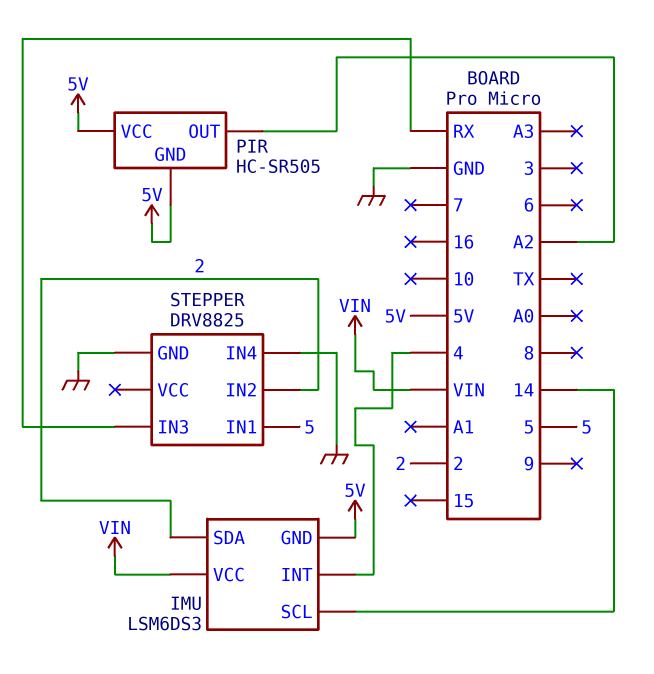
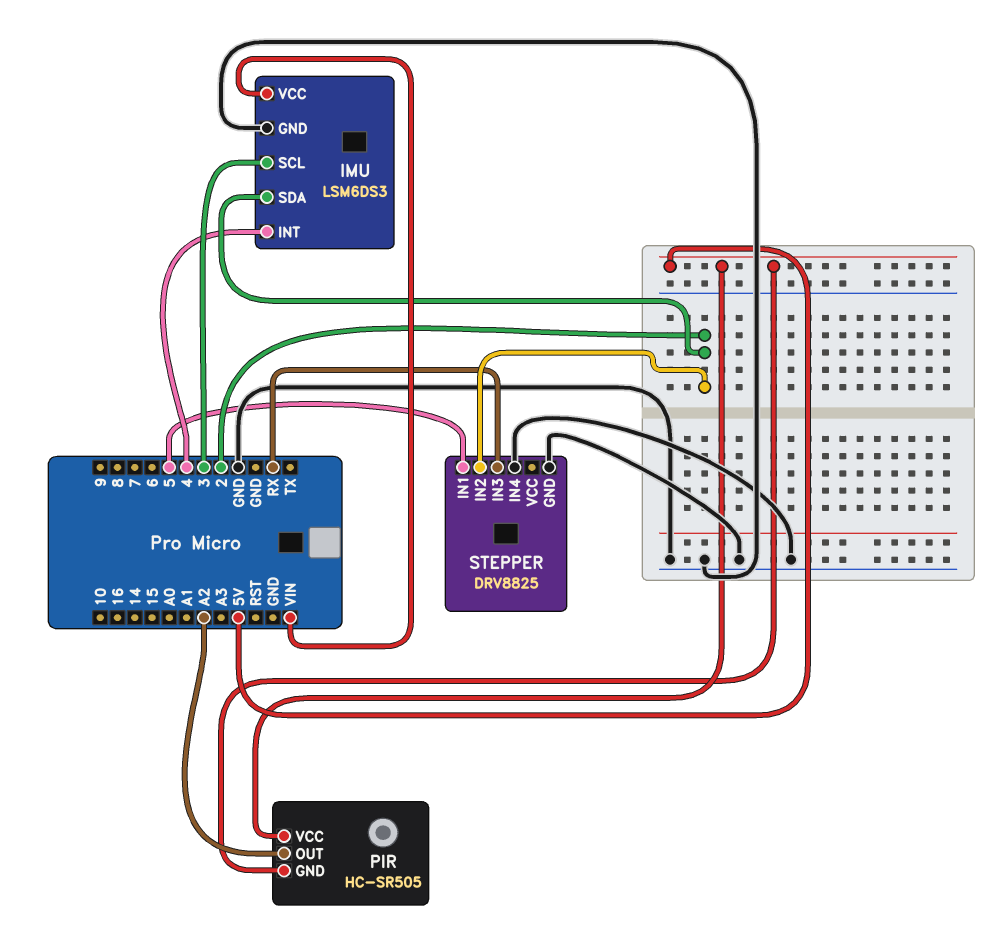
IMU pin GND: 5V -> GND
IMU pin SCL: 14 -> 3

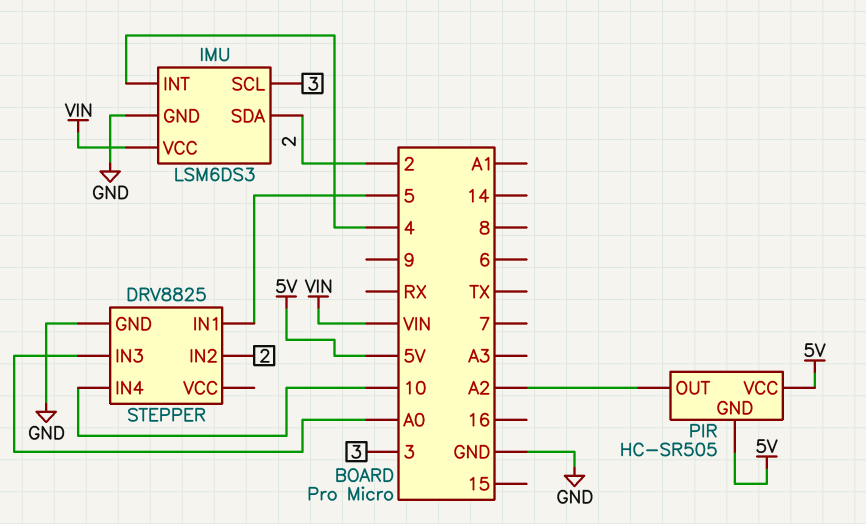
STEPPER pin IN3: RX -> A0
STEPPER pin IN4: GND -> 10

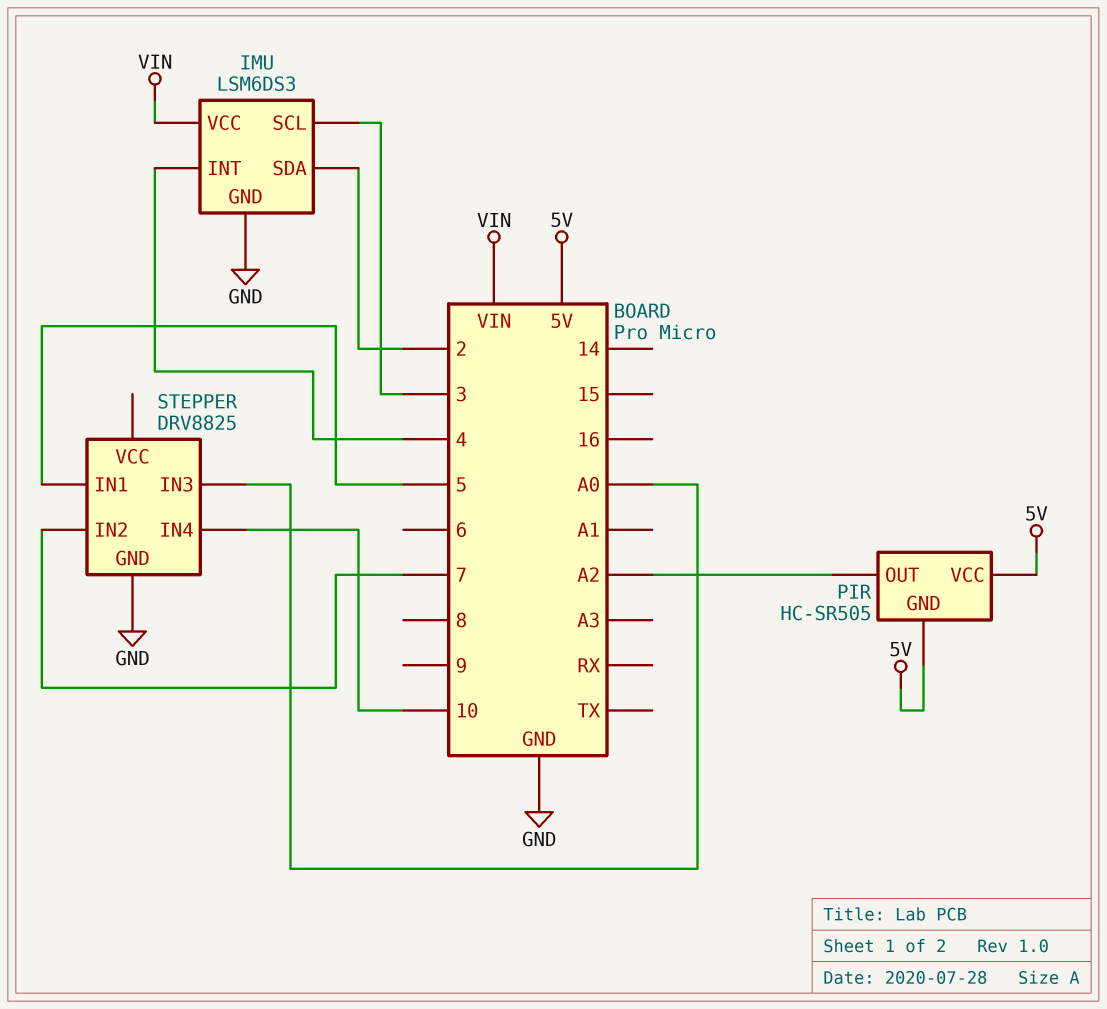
STEPPER pin IN2: 2 -> 7

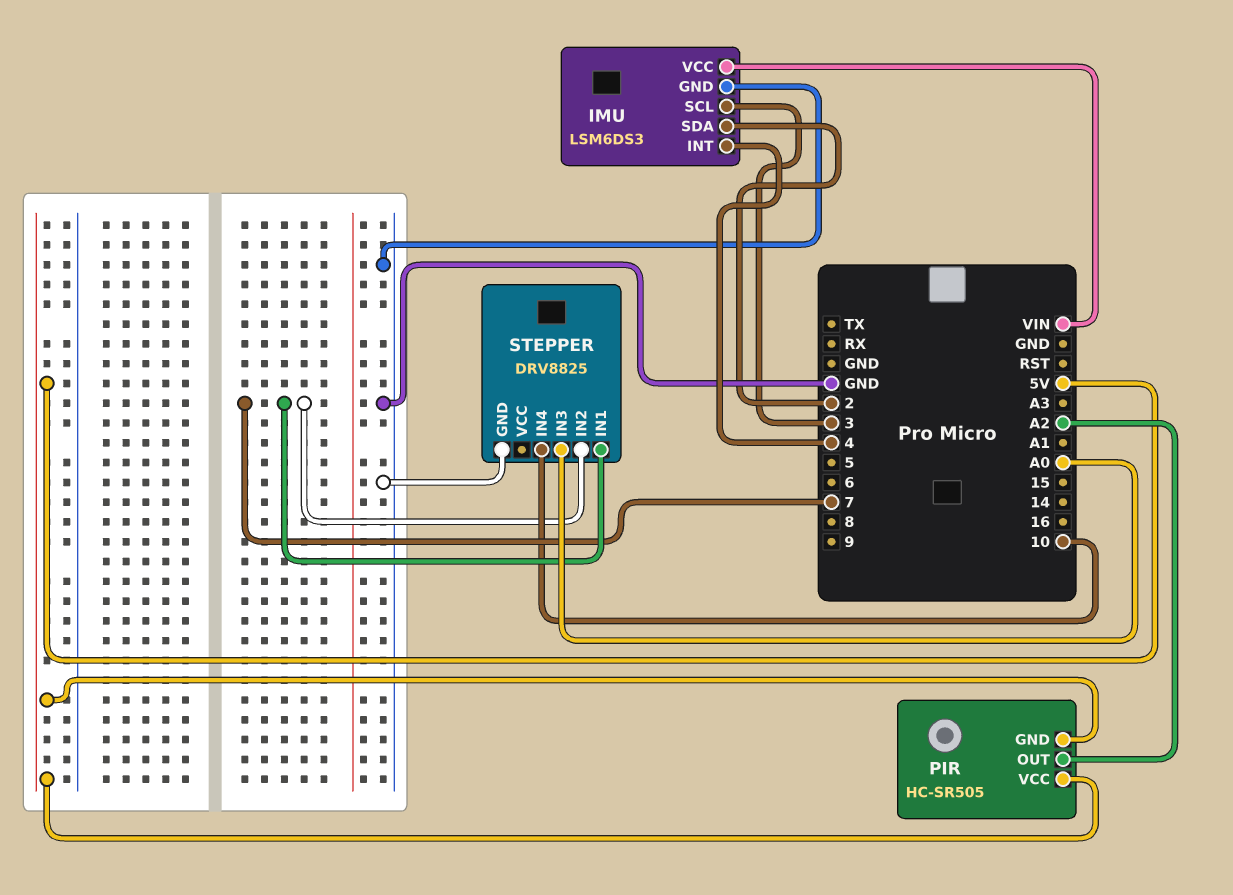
STEPPER pin IN1: 5 -> 7

